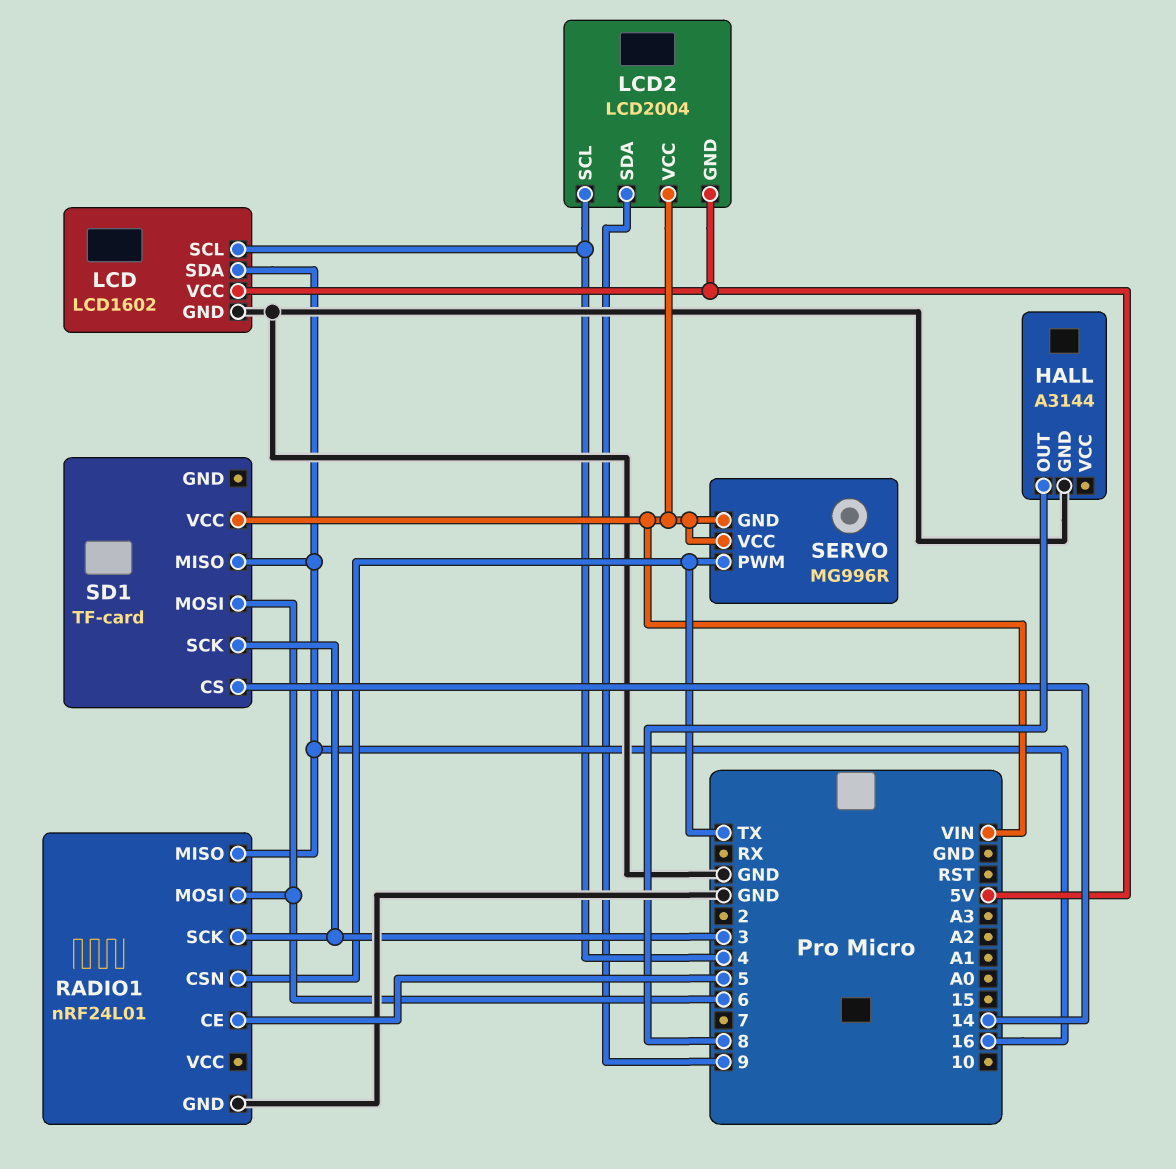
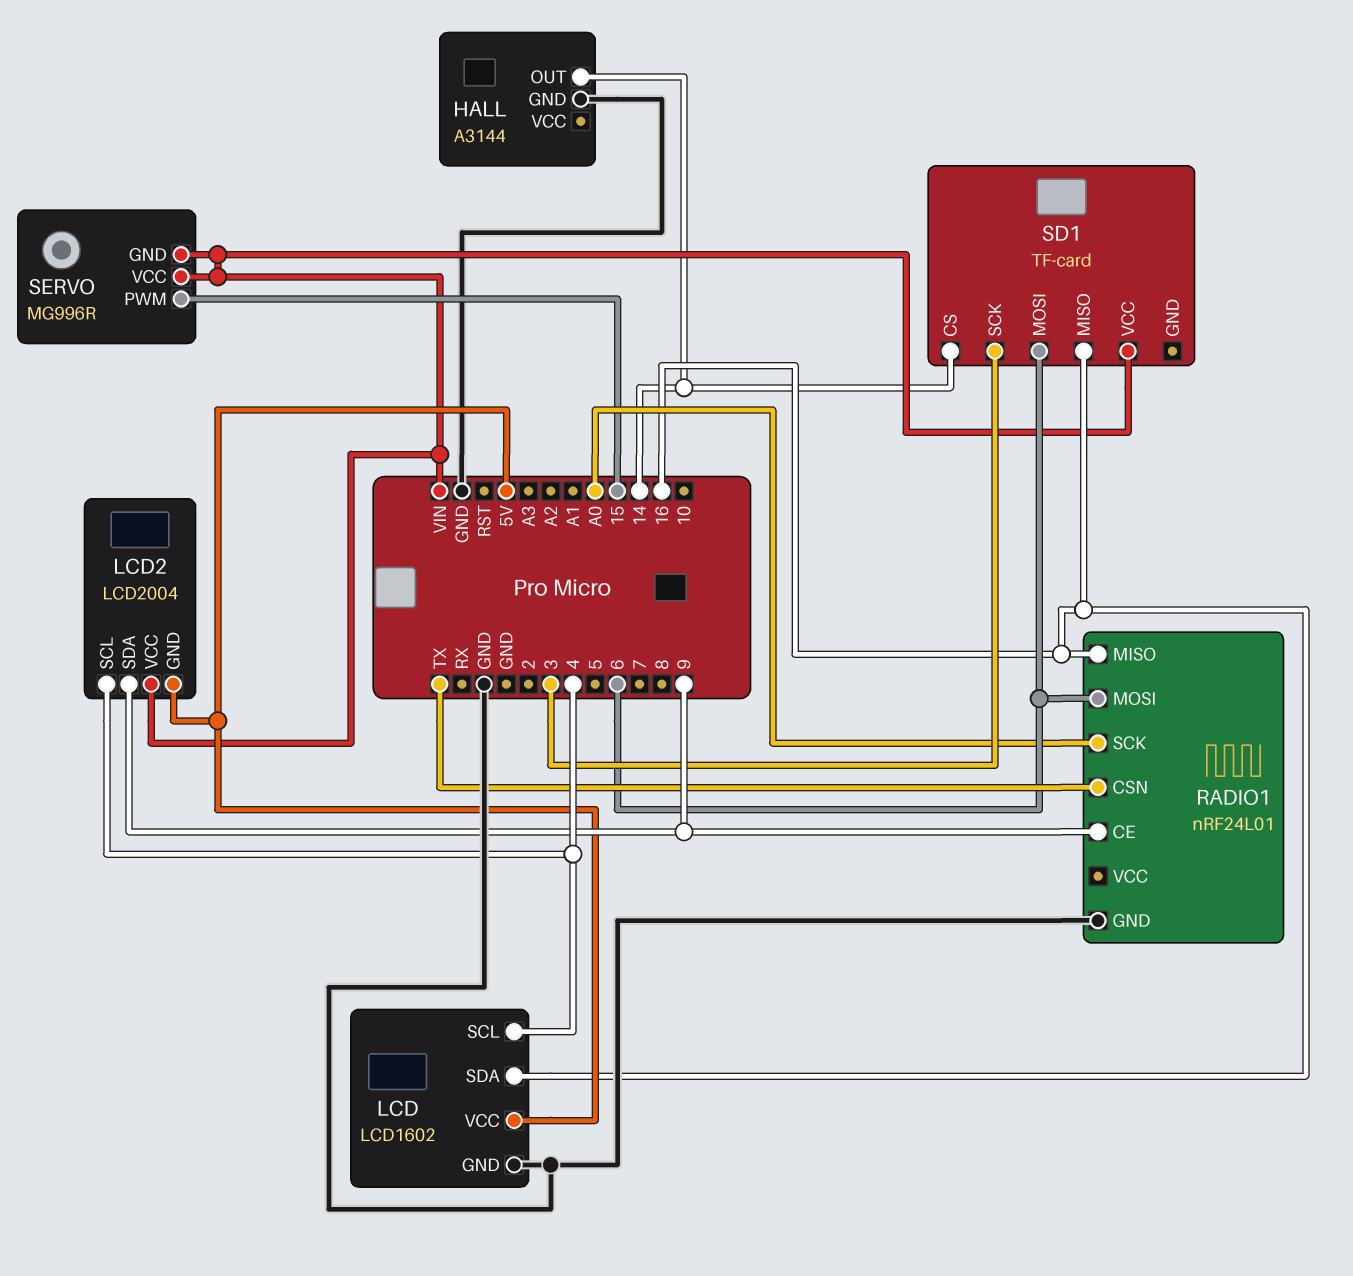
HALL pin OUT: 8 -> 14
RADIO1 pin CE: 5 -> 9
RADIO1 pin SCK: 3 -> A0
SERVO pin PWM: TX -> 15

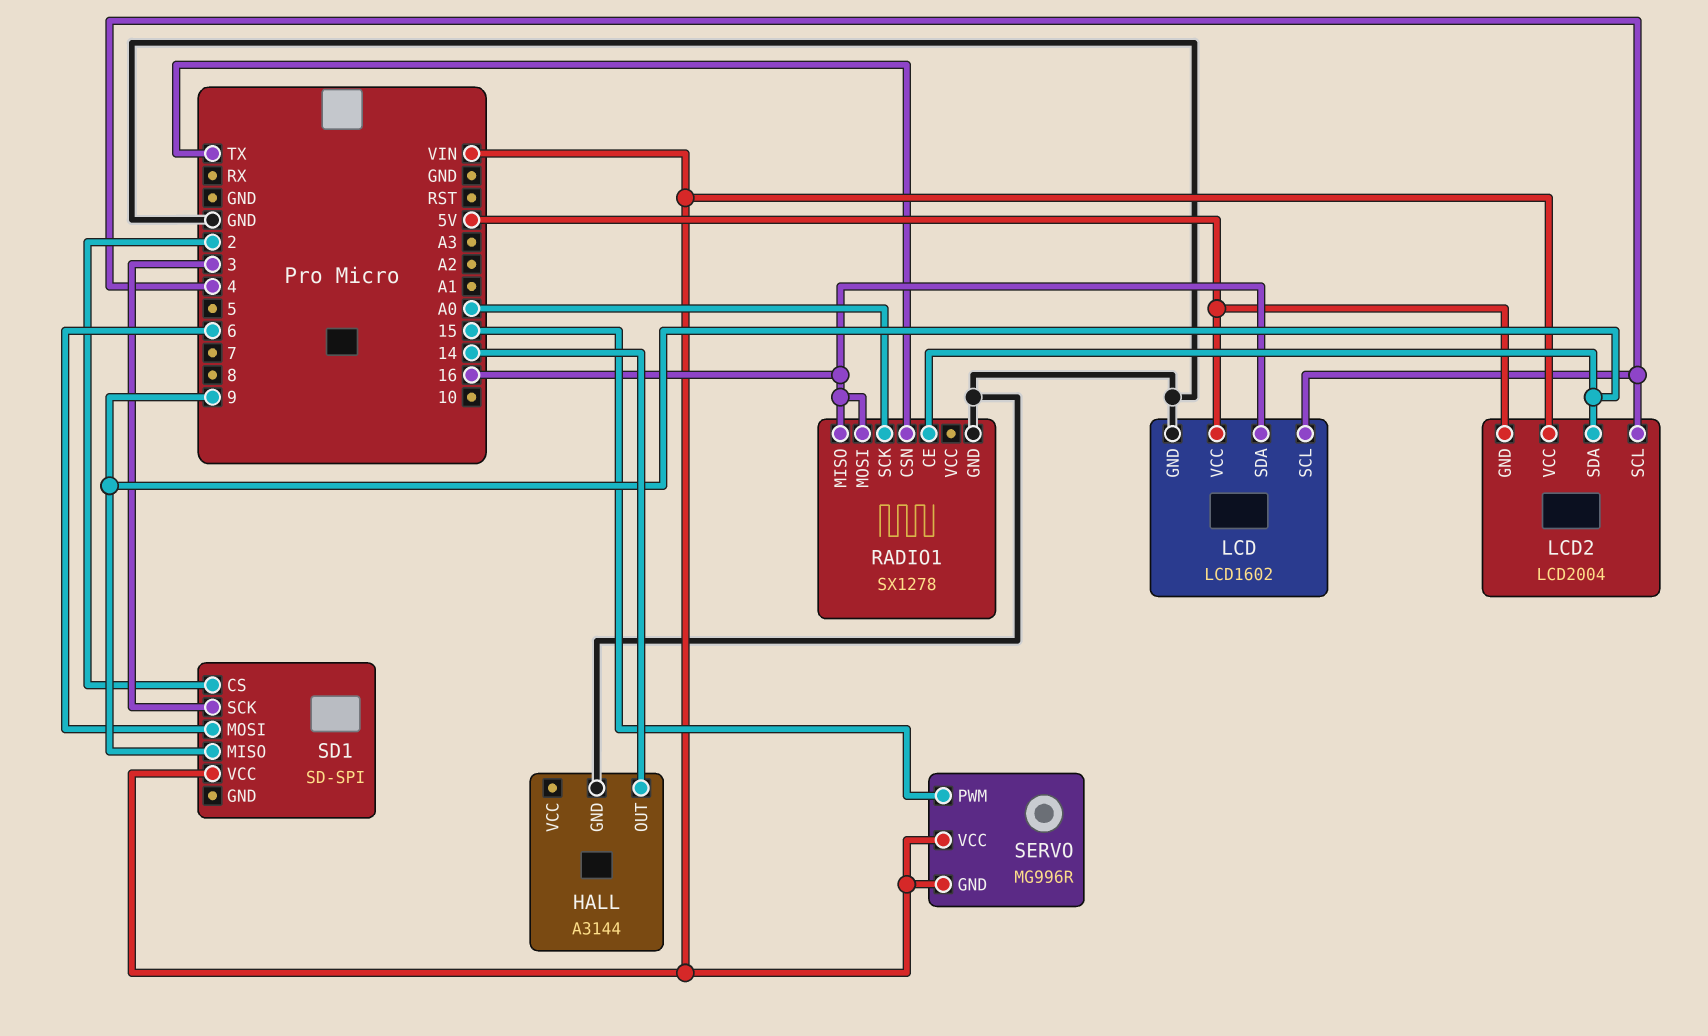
RADIO1: nRF24L01 -> SX1278
RADIO1 pin MOSI: 6 -> 16
SD1: TF-card -> SD-SPI
SD1 pin CS: 14 -> 2
SD1 pin MISO: 16 -> 9

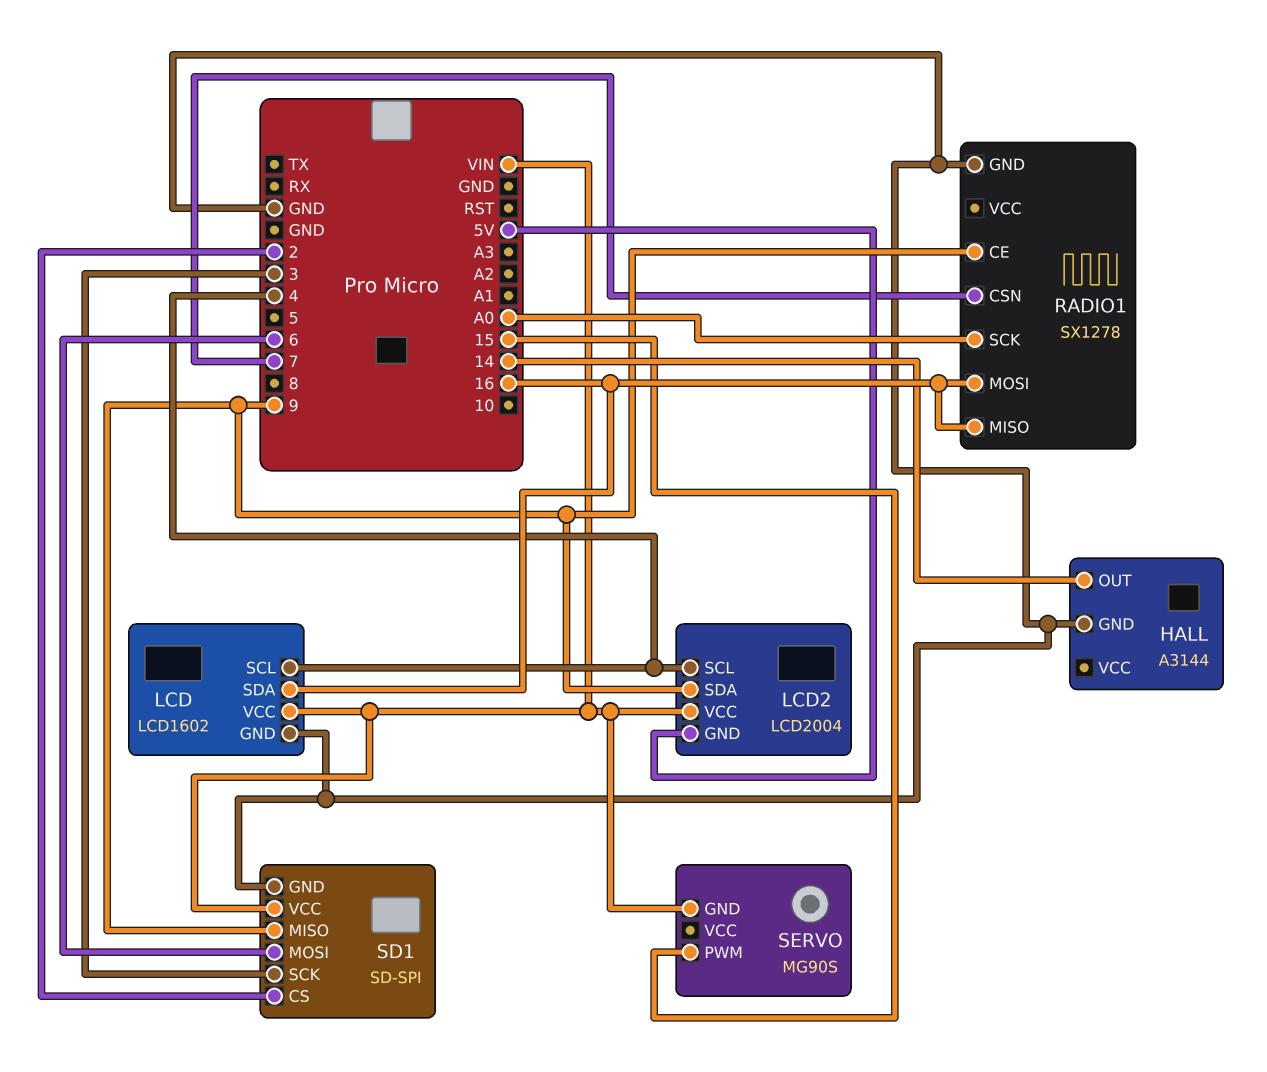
LCD pin VCC: 5V -> VIN
RADIO1 pin CSN: TX -> 7
SD1 pin GND: none -> GND
SERVO: MG996R -> MG90S
SERVO pin VCC: VIN -> none

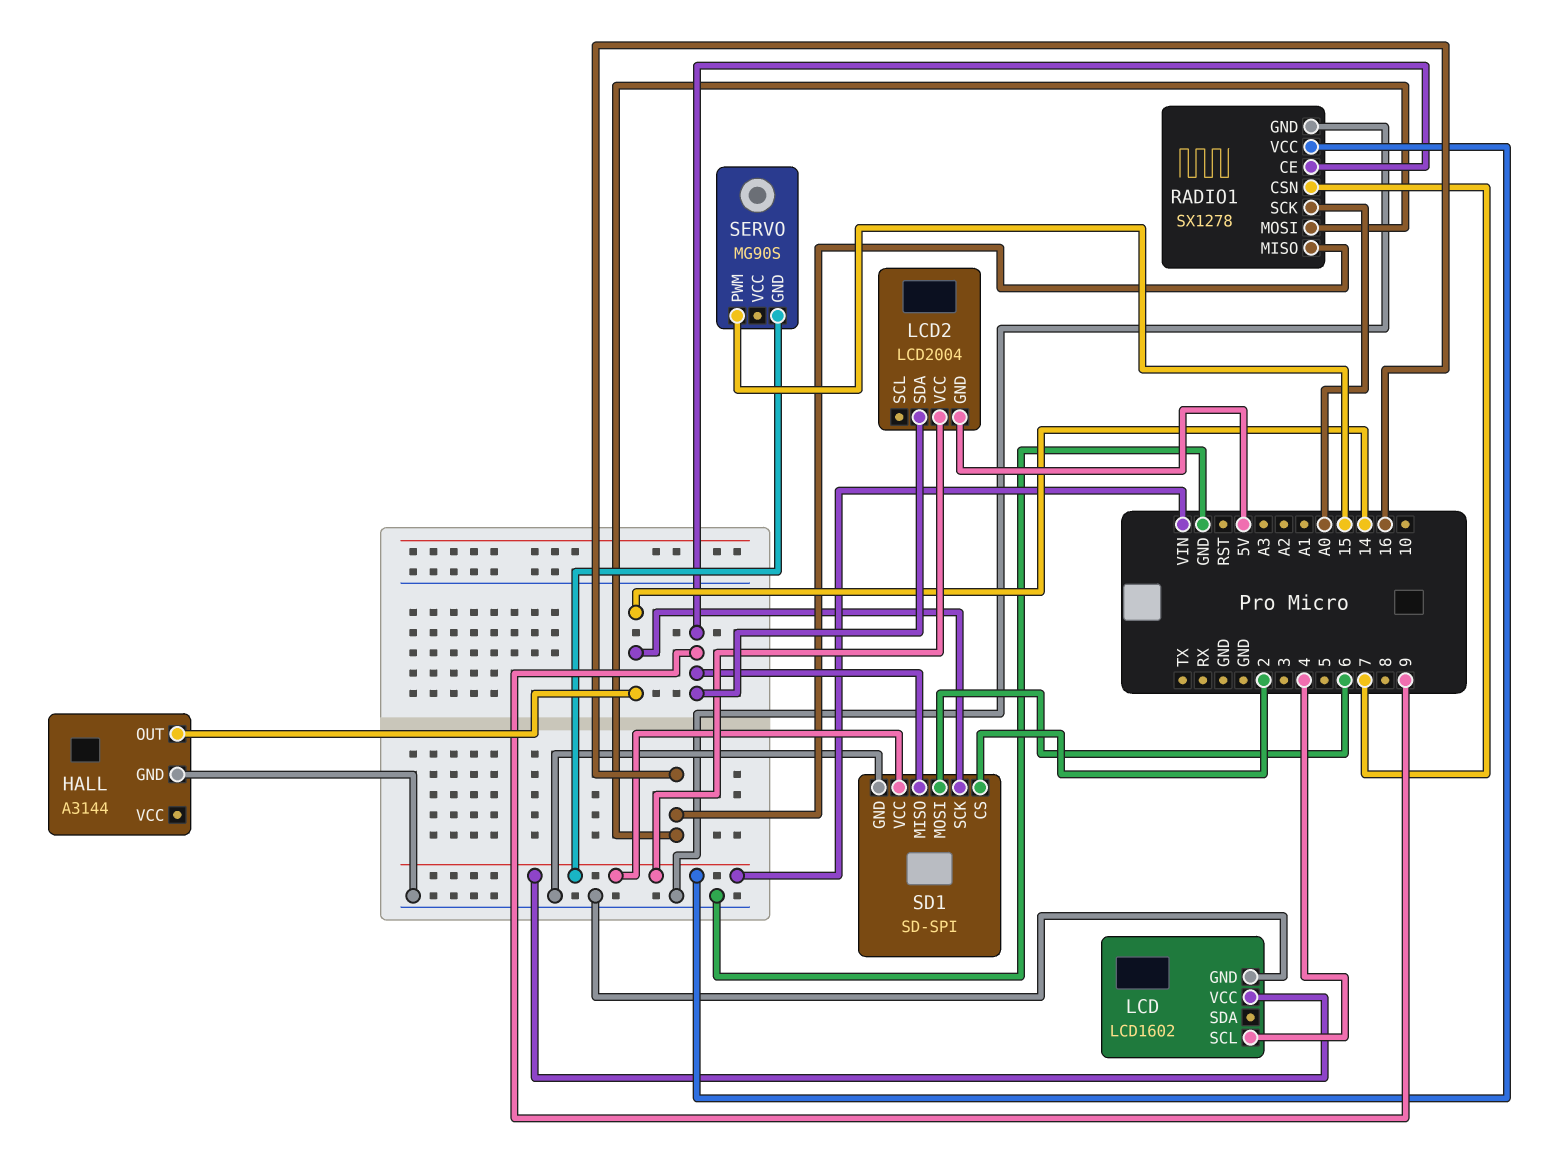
LCD pin SDA: 16 -> none
LCD2 pin SCL: 4 -> none
RADIO1 pin VCC: none -> VIN
SD1 pin SCK: 3 -> 14

